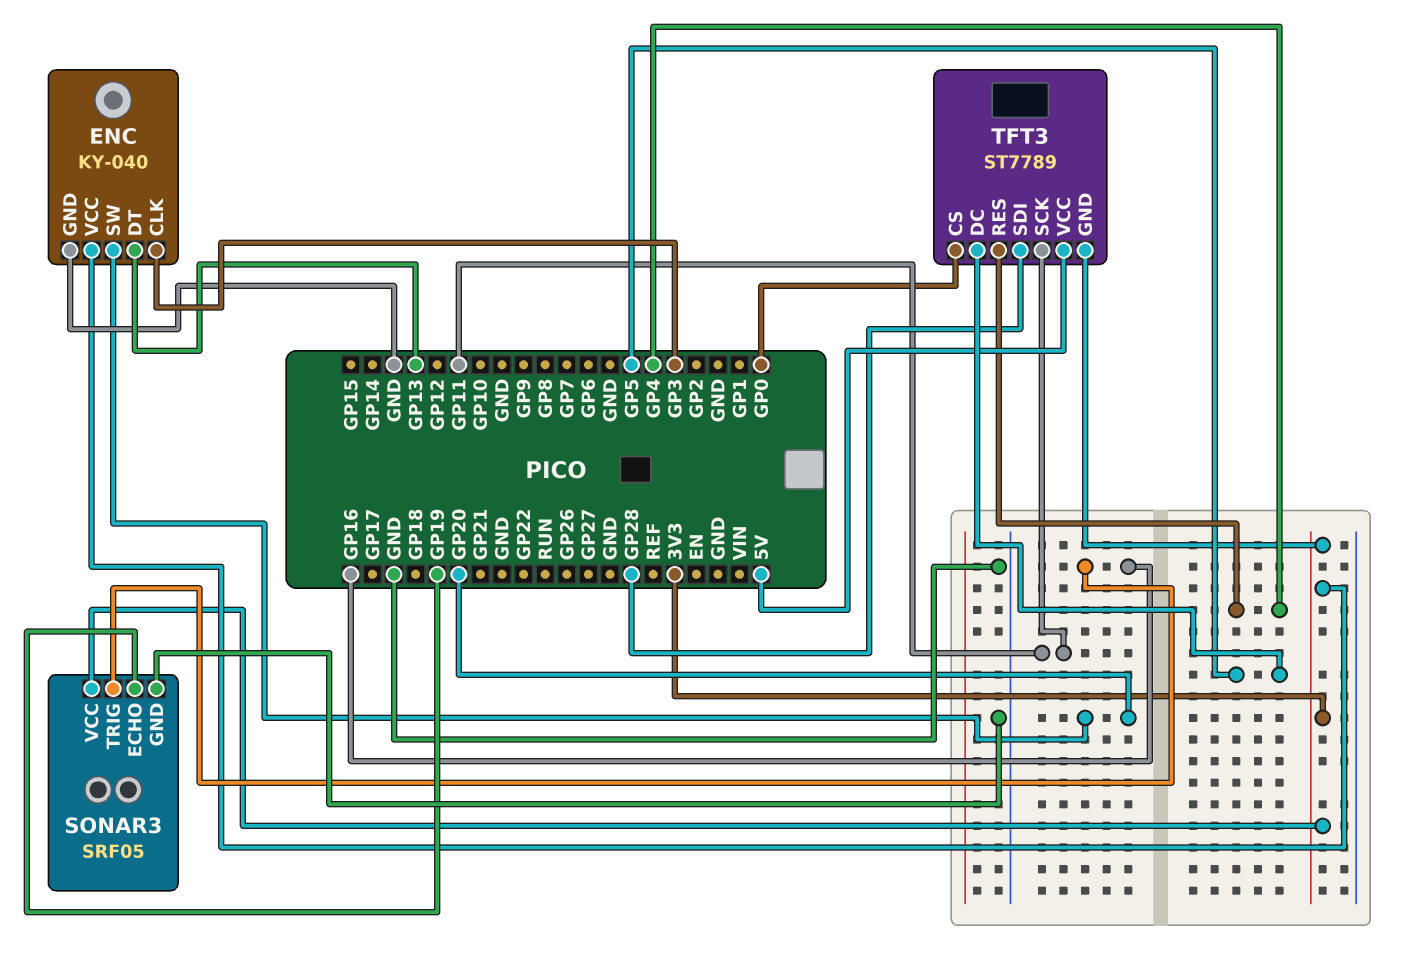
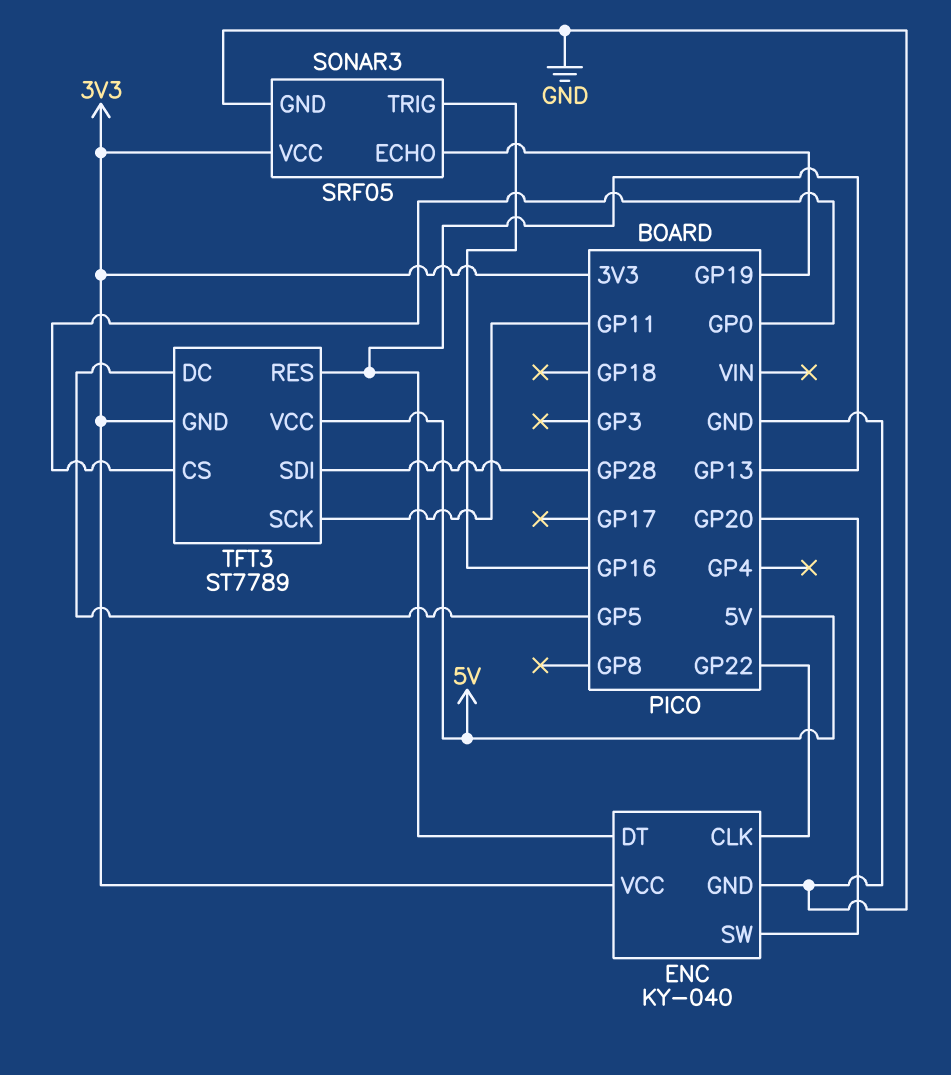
ENC pin CLK: GP3 -> GP22
TFT3 pin RES: GP4 -> GP13

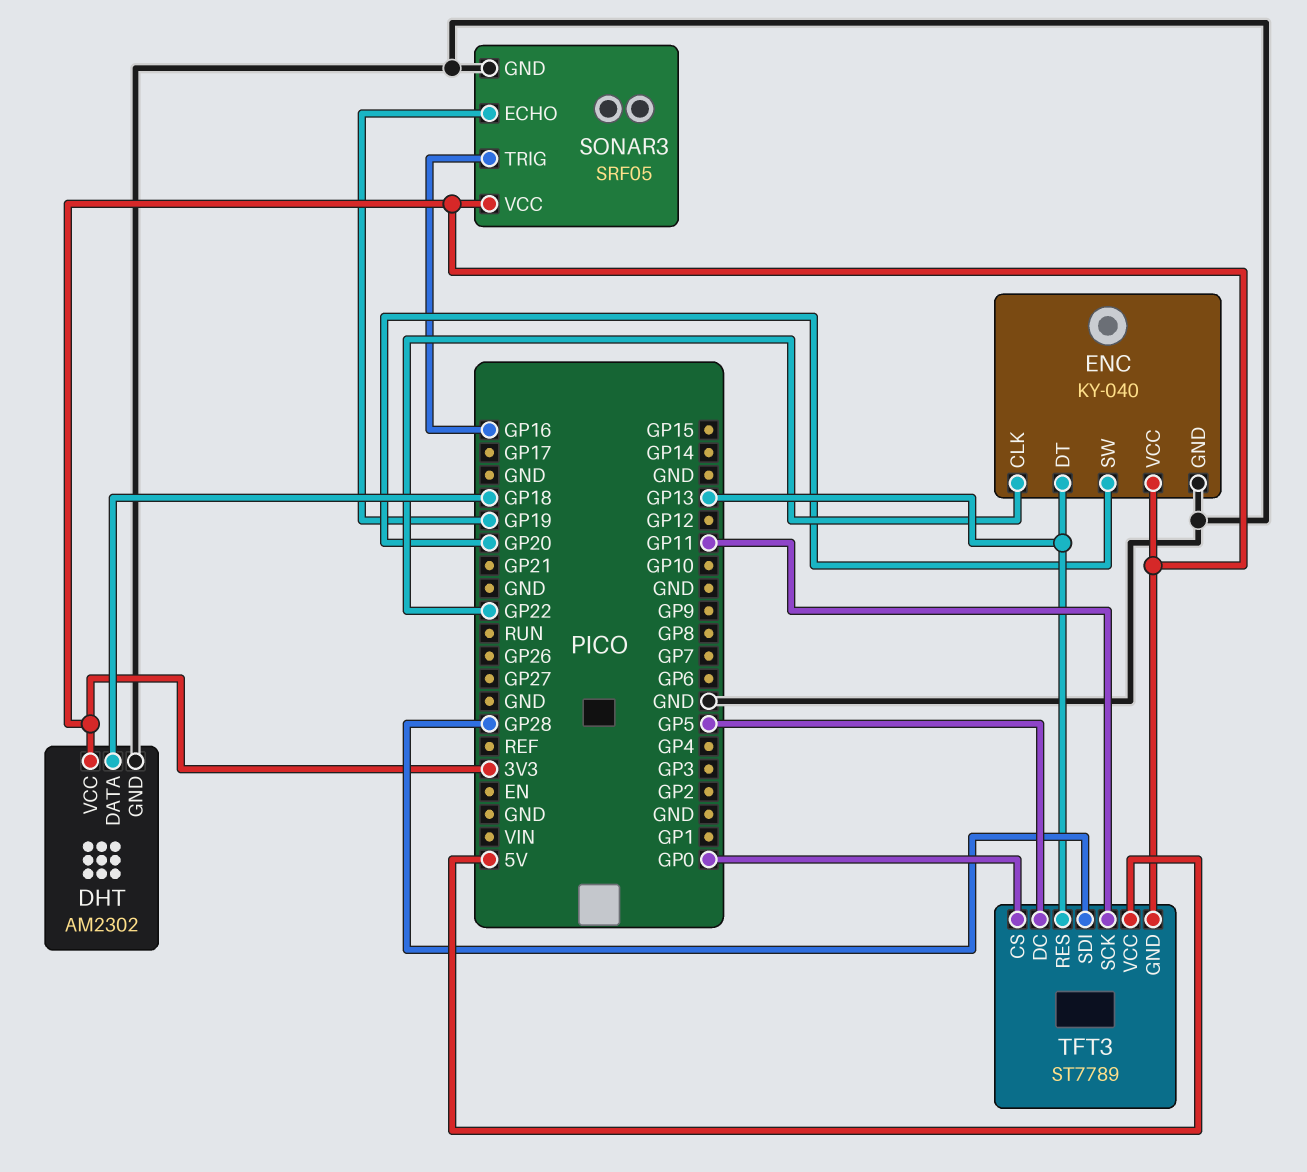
DHT: none -> AM2302
DHT pin DATA: none -> GP18
DHT pin GND: none -> GND
DHT pin VCC: none -> 3V3

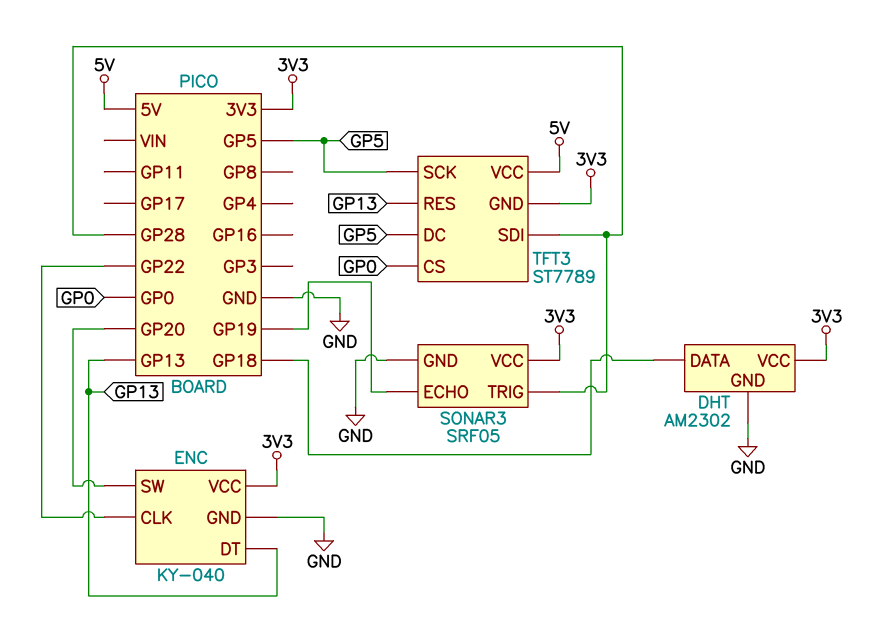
SONAR3 pin TRIG: GP16 -> GP28
TFT3 pin SCK: GP11 -> GP5

